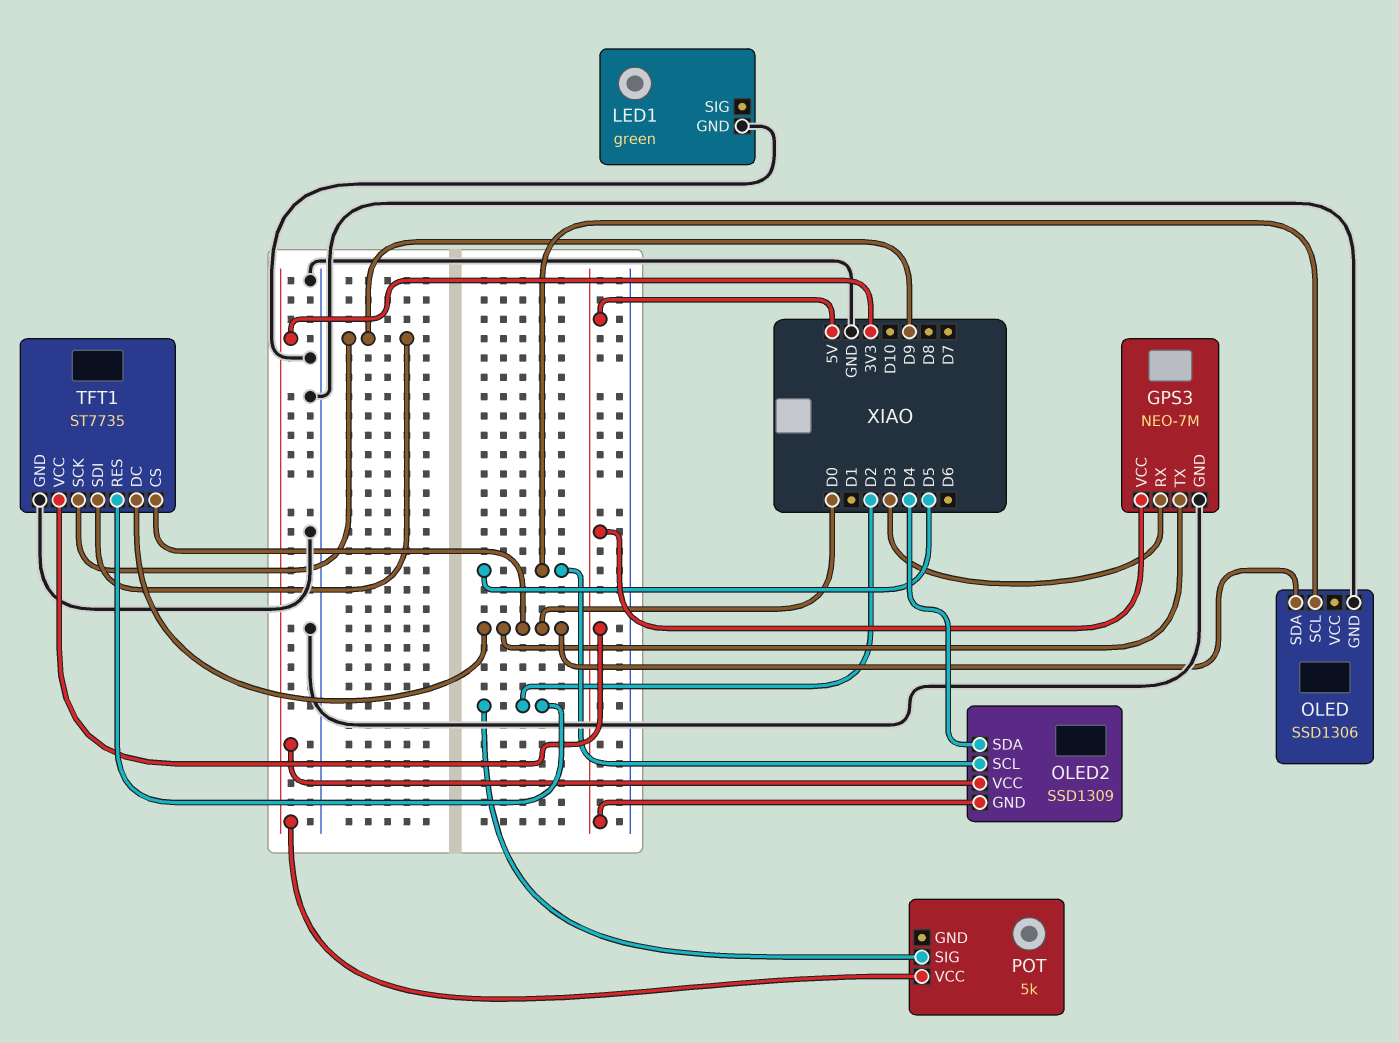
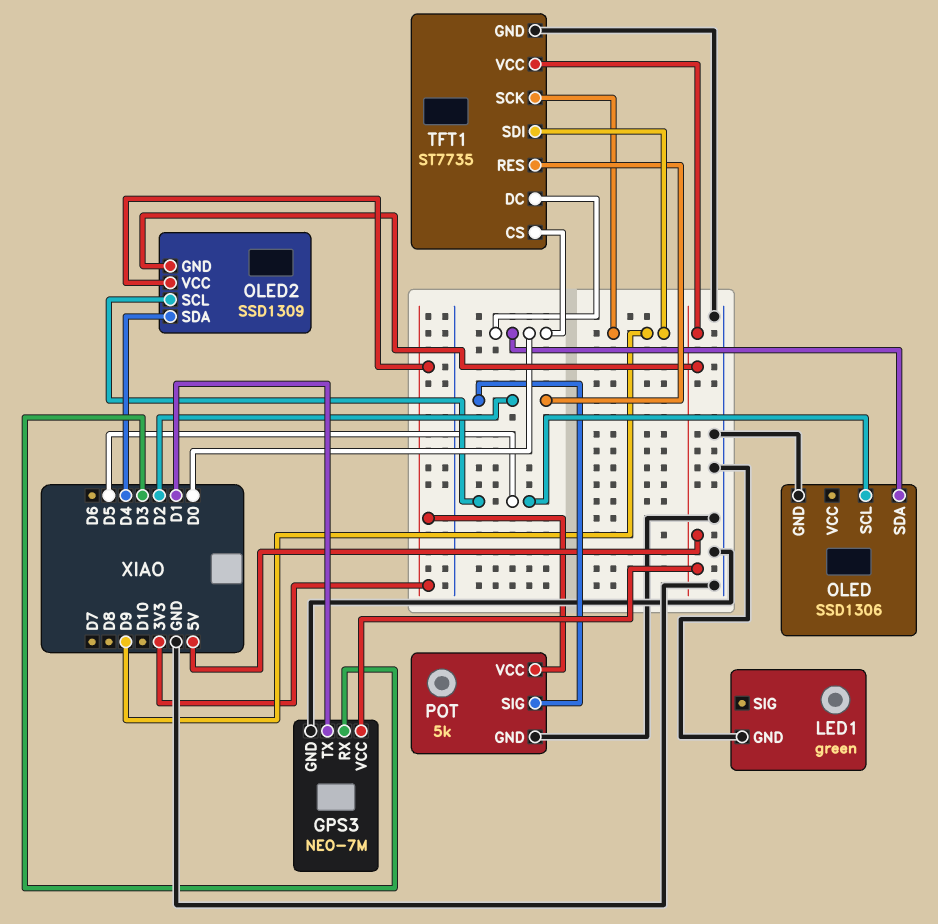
GPS3 pin TX: D0 -> D1
POT pin GND: none -> GND

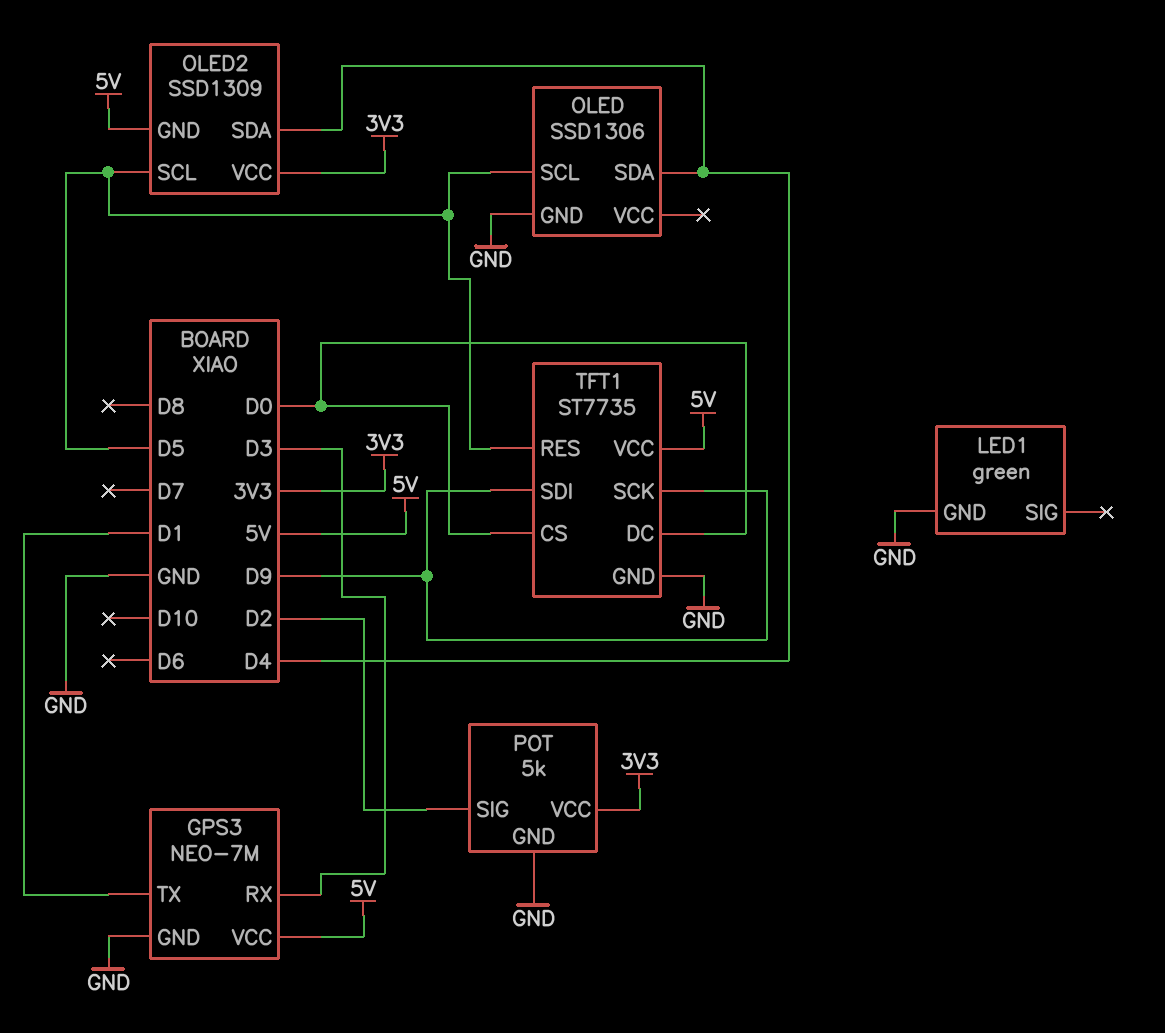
OLED pin SDA: D0 -> D4
TFT1 pin RES: D2 -> D5

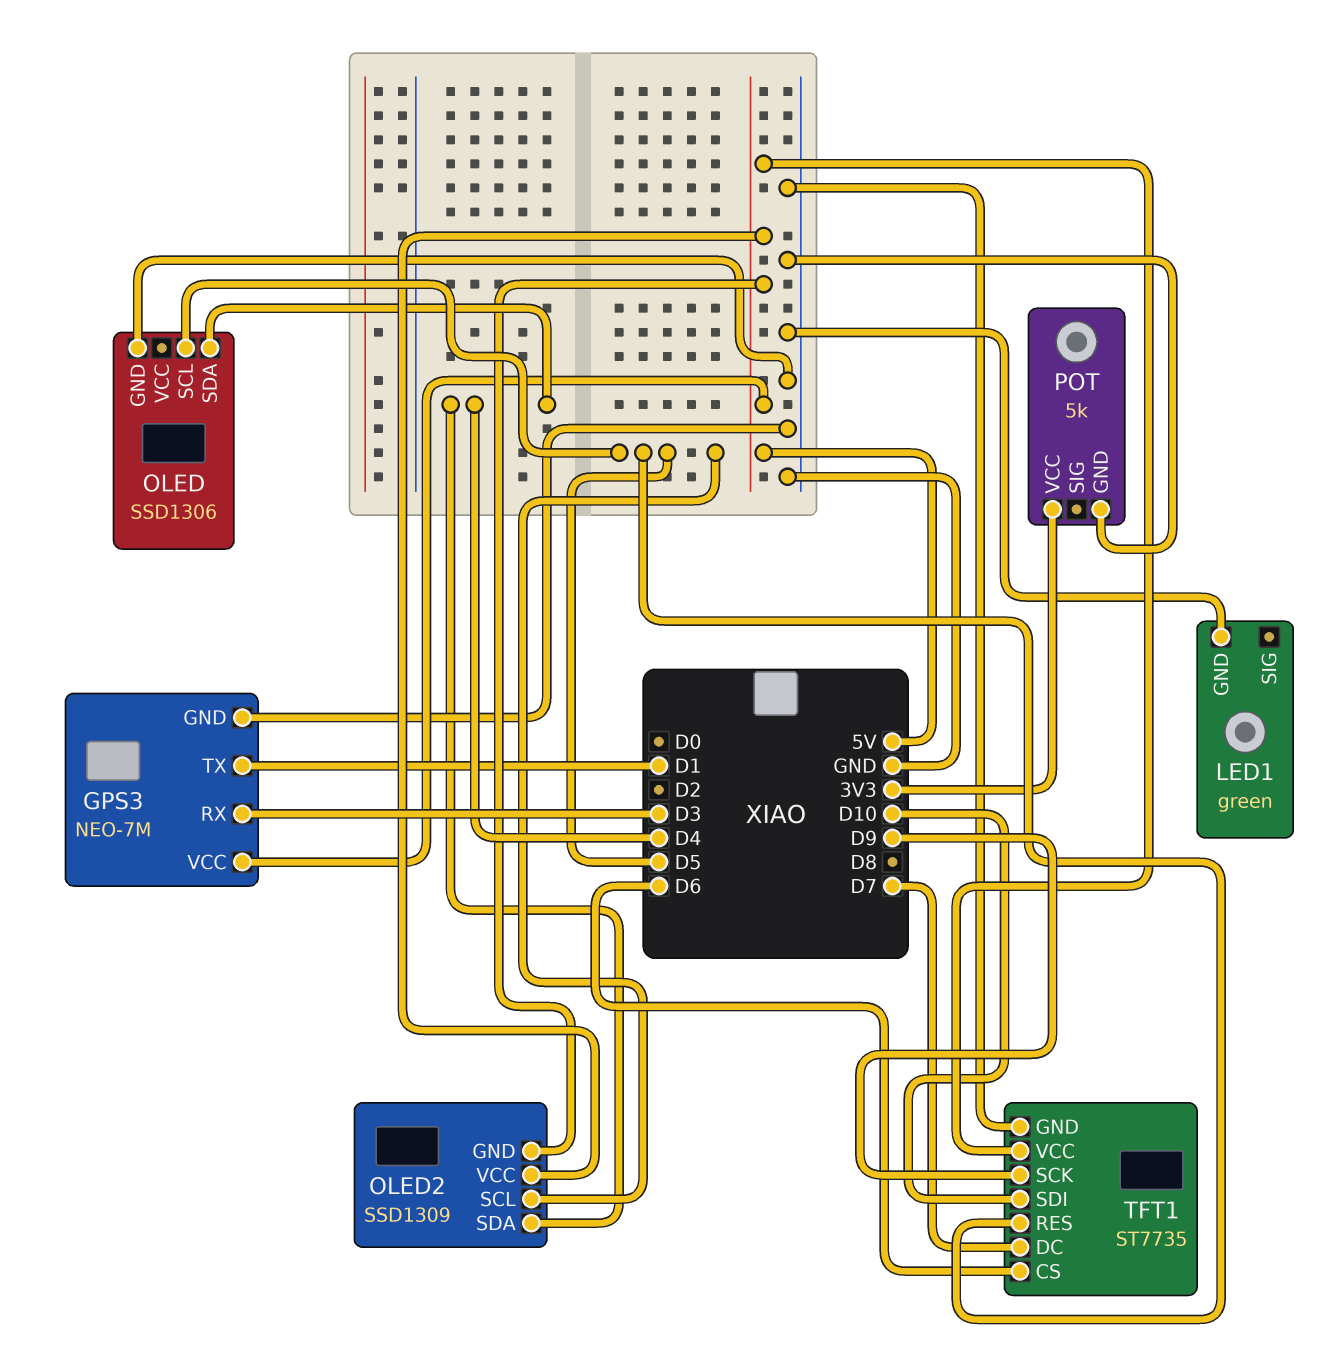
OLED2 pin VCC: 3V3 -> 5V
POT pin SIG: D2 -> none
TFT1 pin CS: D0 -> D6
TFT1 pin DC: D0 -> D7
TFT1 pin SDI: D9 -> D10

